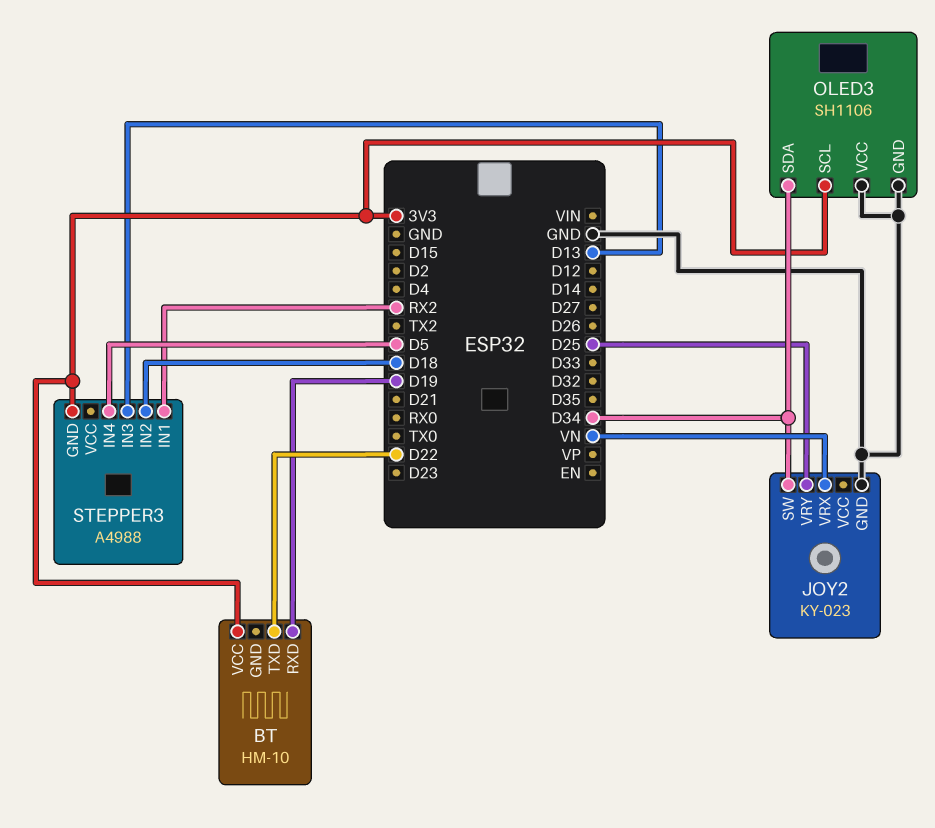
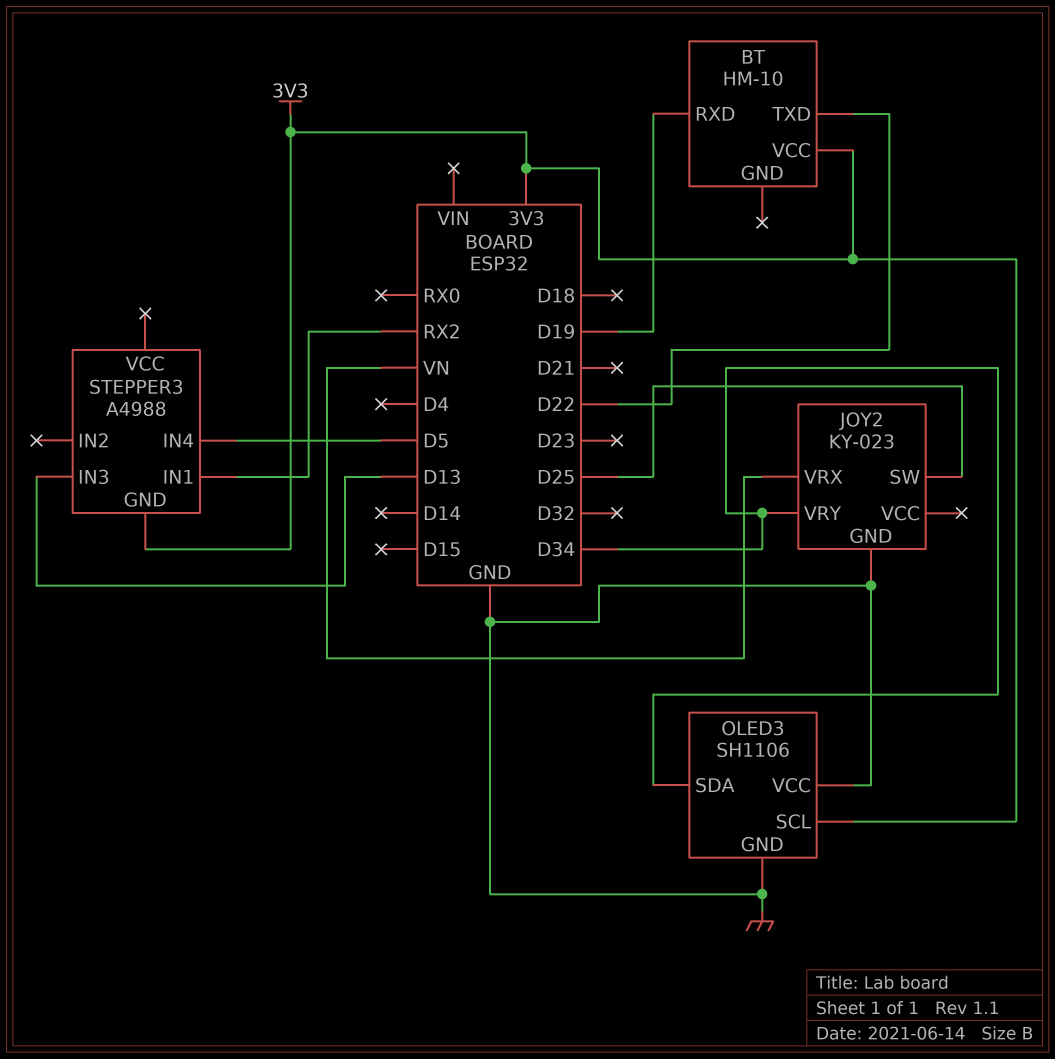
JOY2 pin SW: D34 -> D25
JOY2 pin VRY: D25 -> D34
STEPPER3 pin IN2: D18 -> none

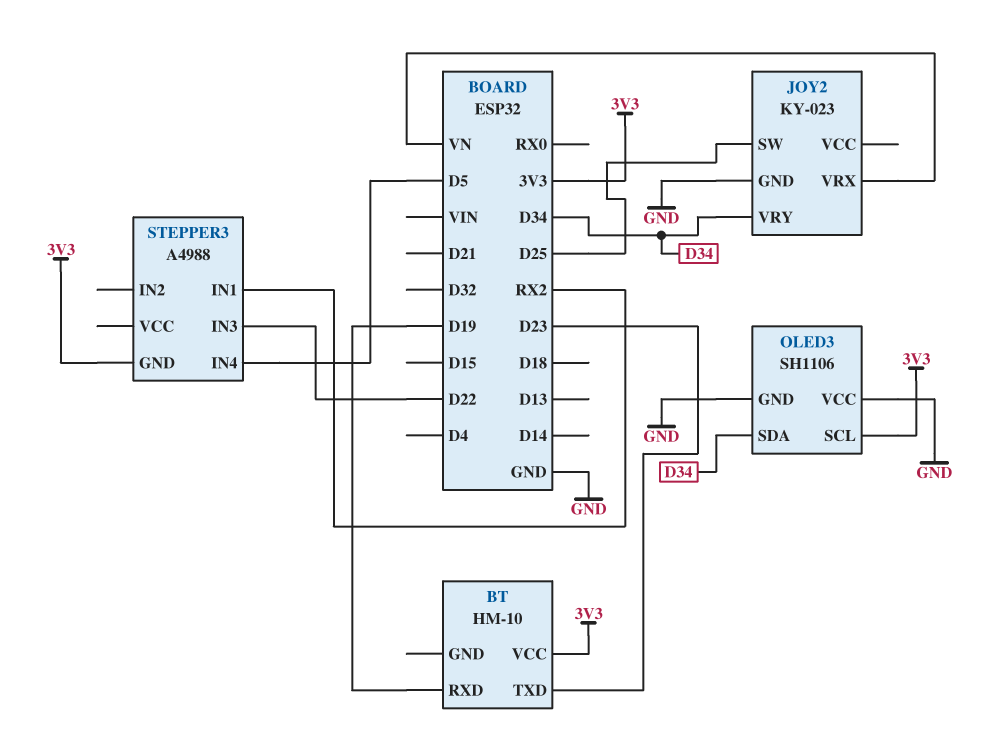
BT pin TXD: D22 -> D23
STEPPER3 pin IN3: D13 -> D22

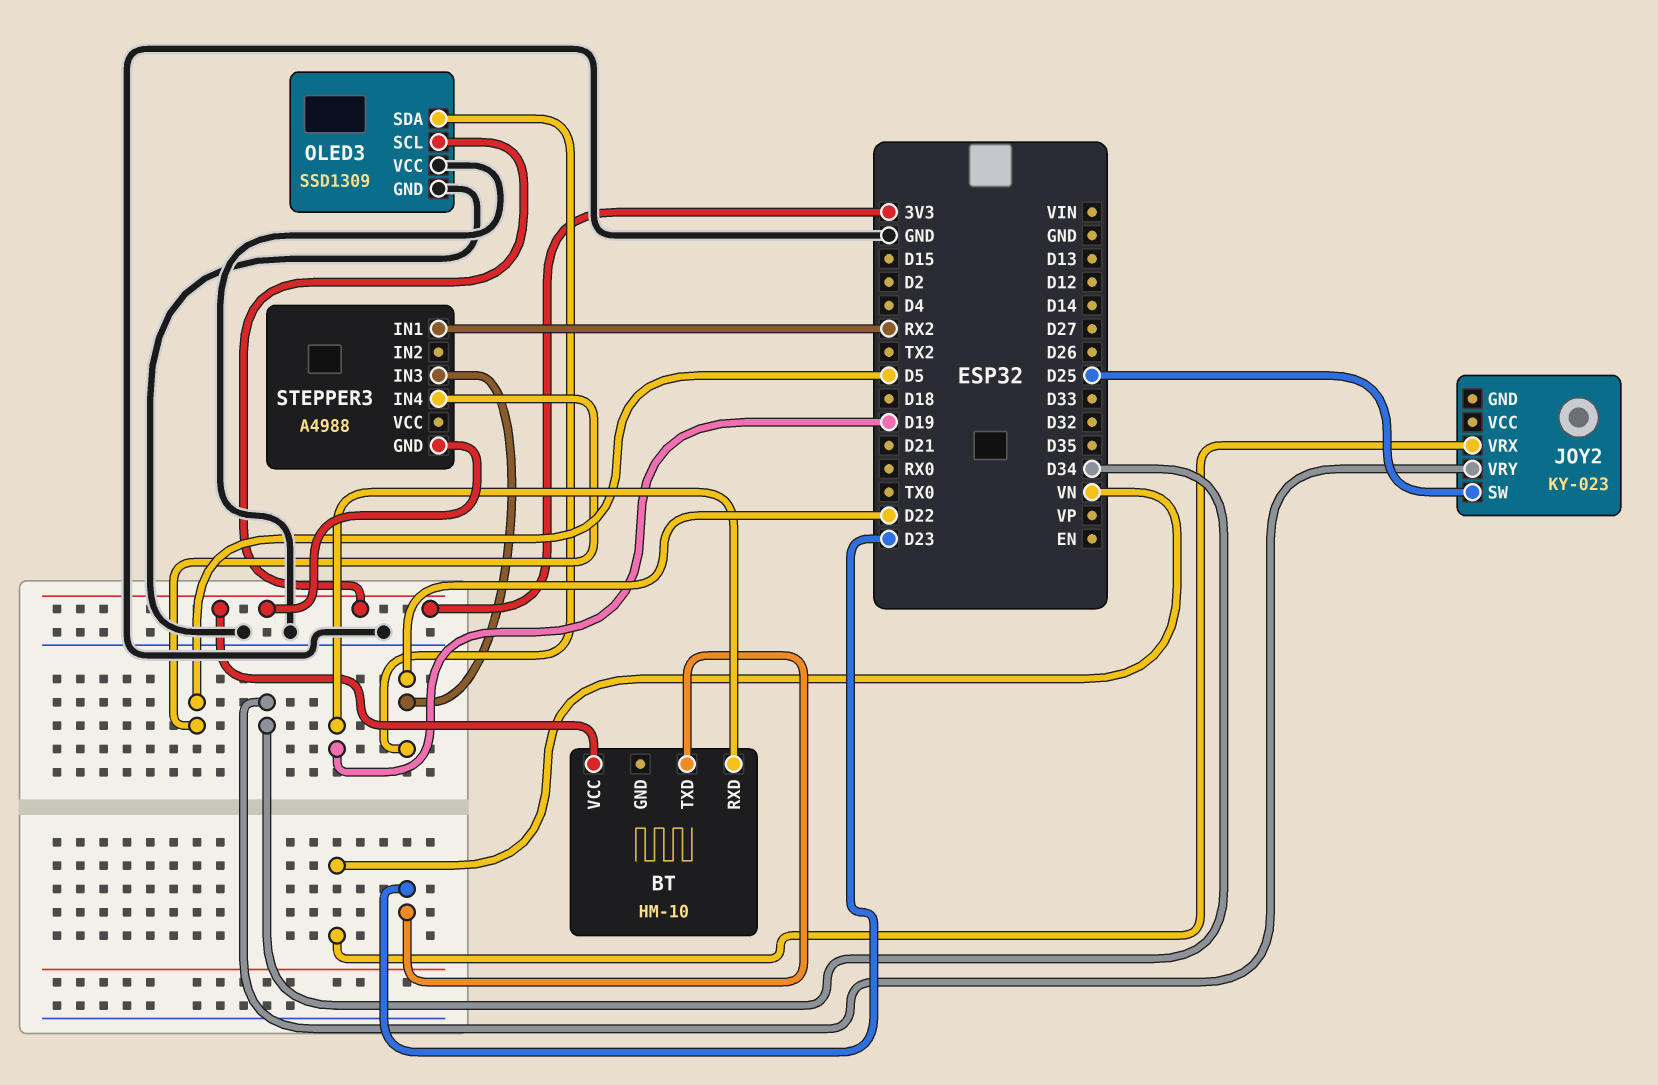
JOY2 pin GND: GND -> none
OLED3: SH1106 -> SSD1309
OLED3 pin SDA: D34 -> D22

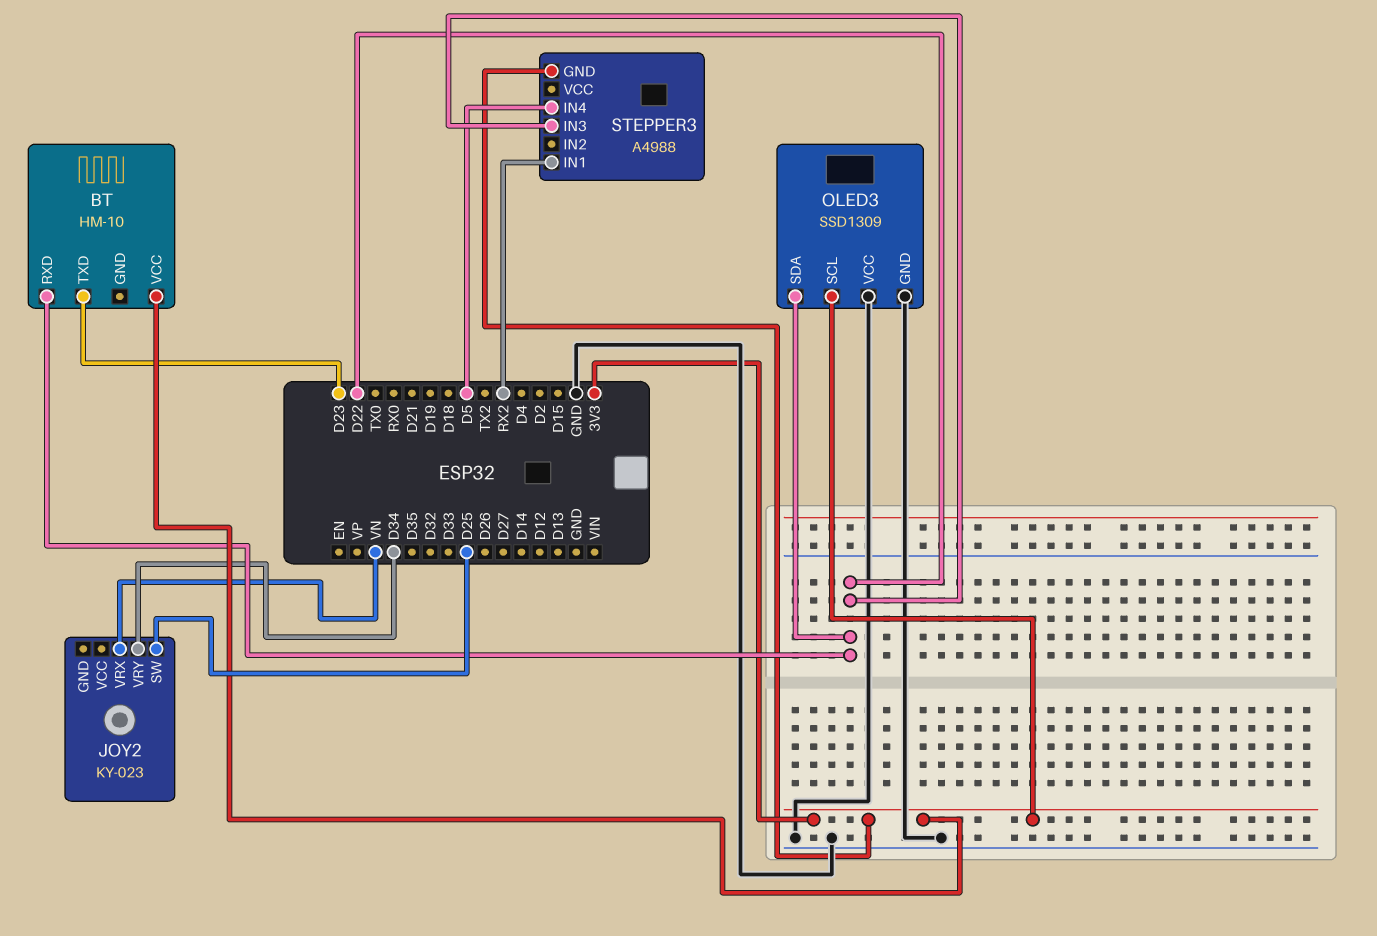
BT pin RXD: D19 -> D22

